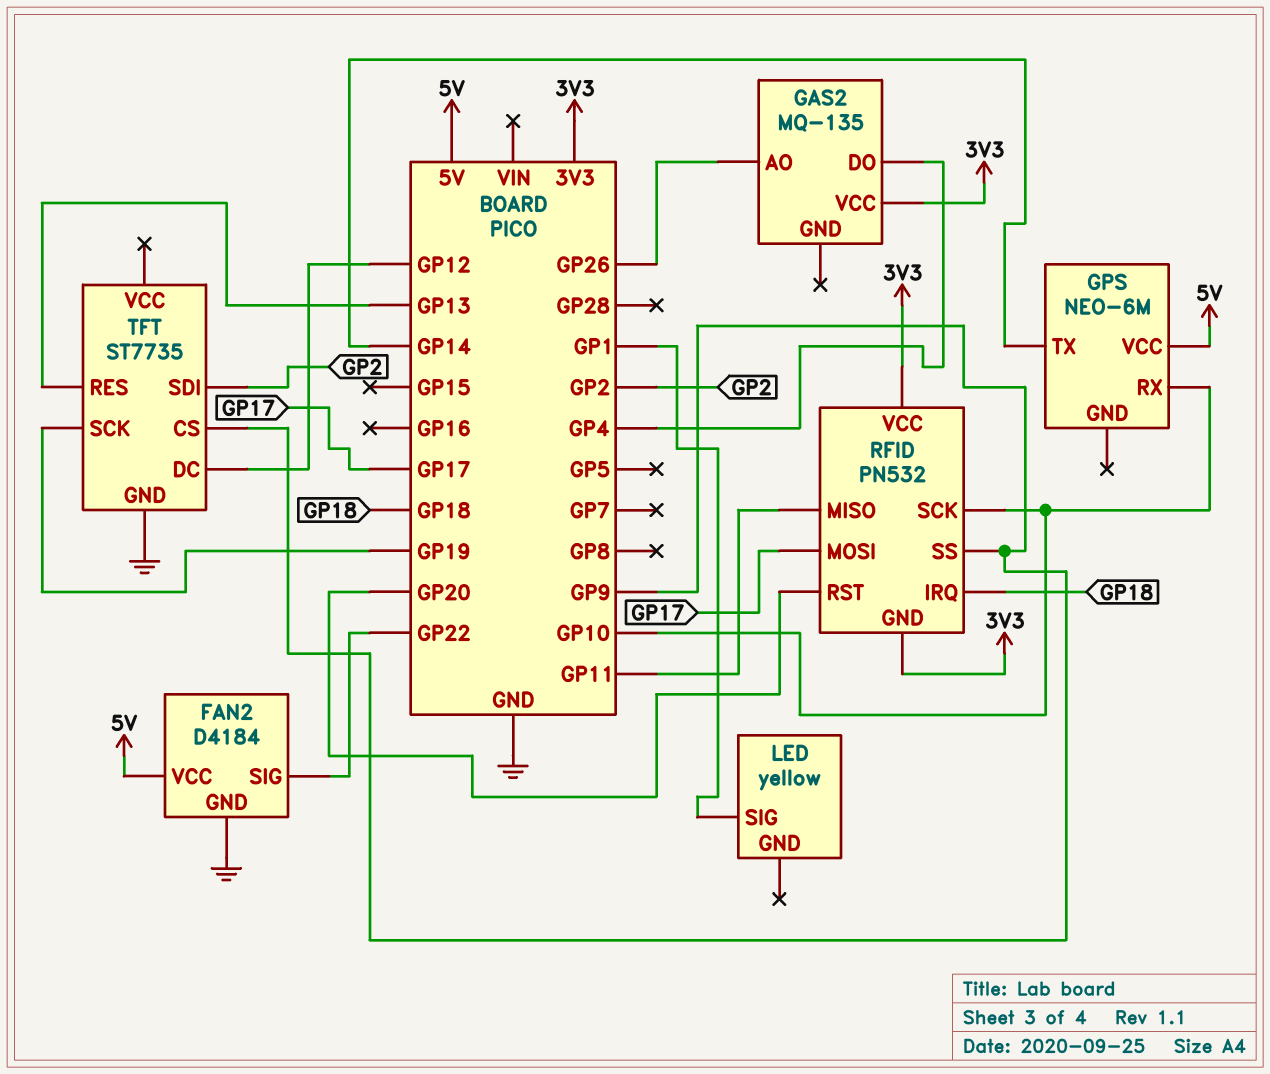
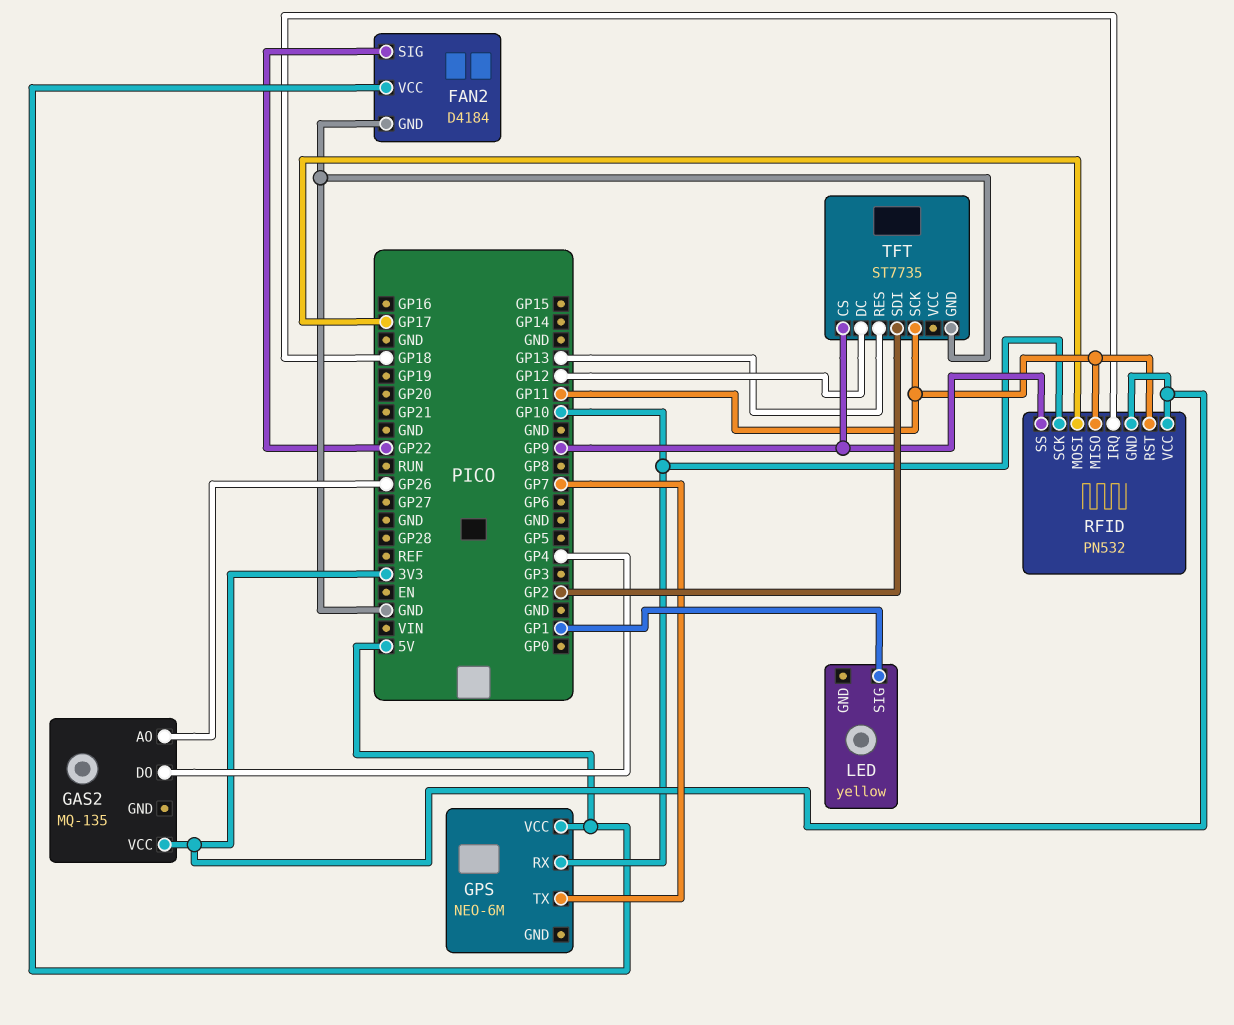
GPS pin TX: GP14 -> GP7
RFID pin RST: GP20 -> GP11
TFT pin SCK: GP19 -> GP11

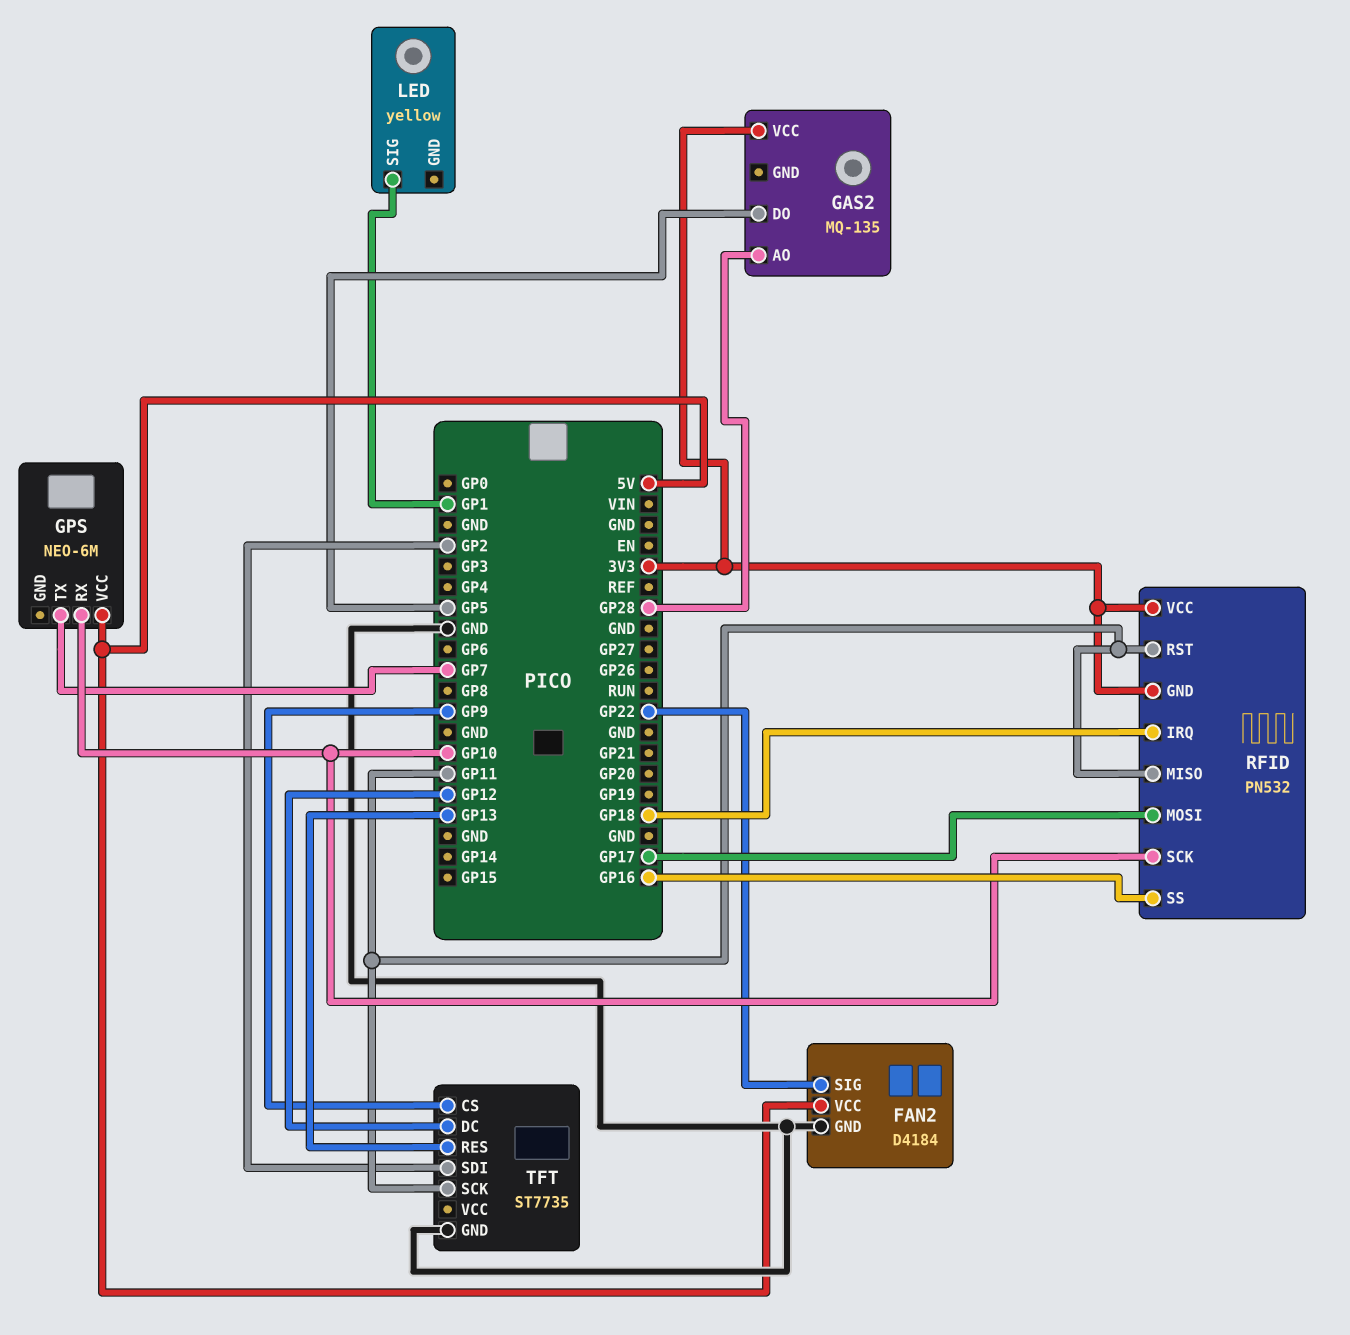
GAS2 pin AO: GP26 -> GP28
GAS2 pin DO: GP4 -> GP5
RFID pin SS: GP9 -> GP16

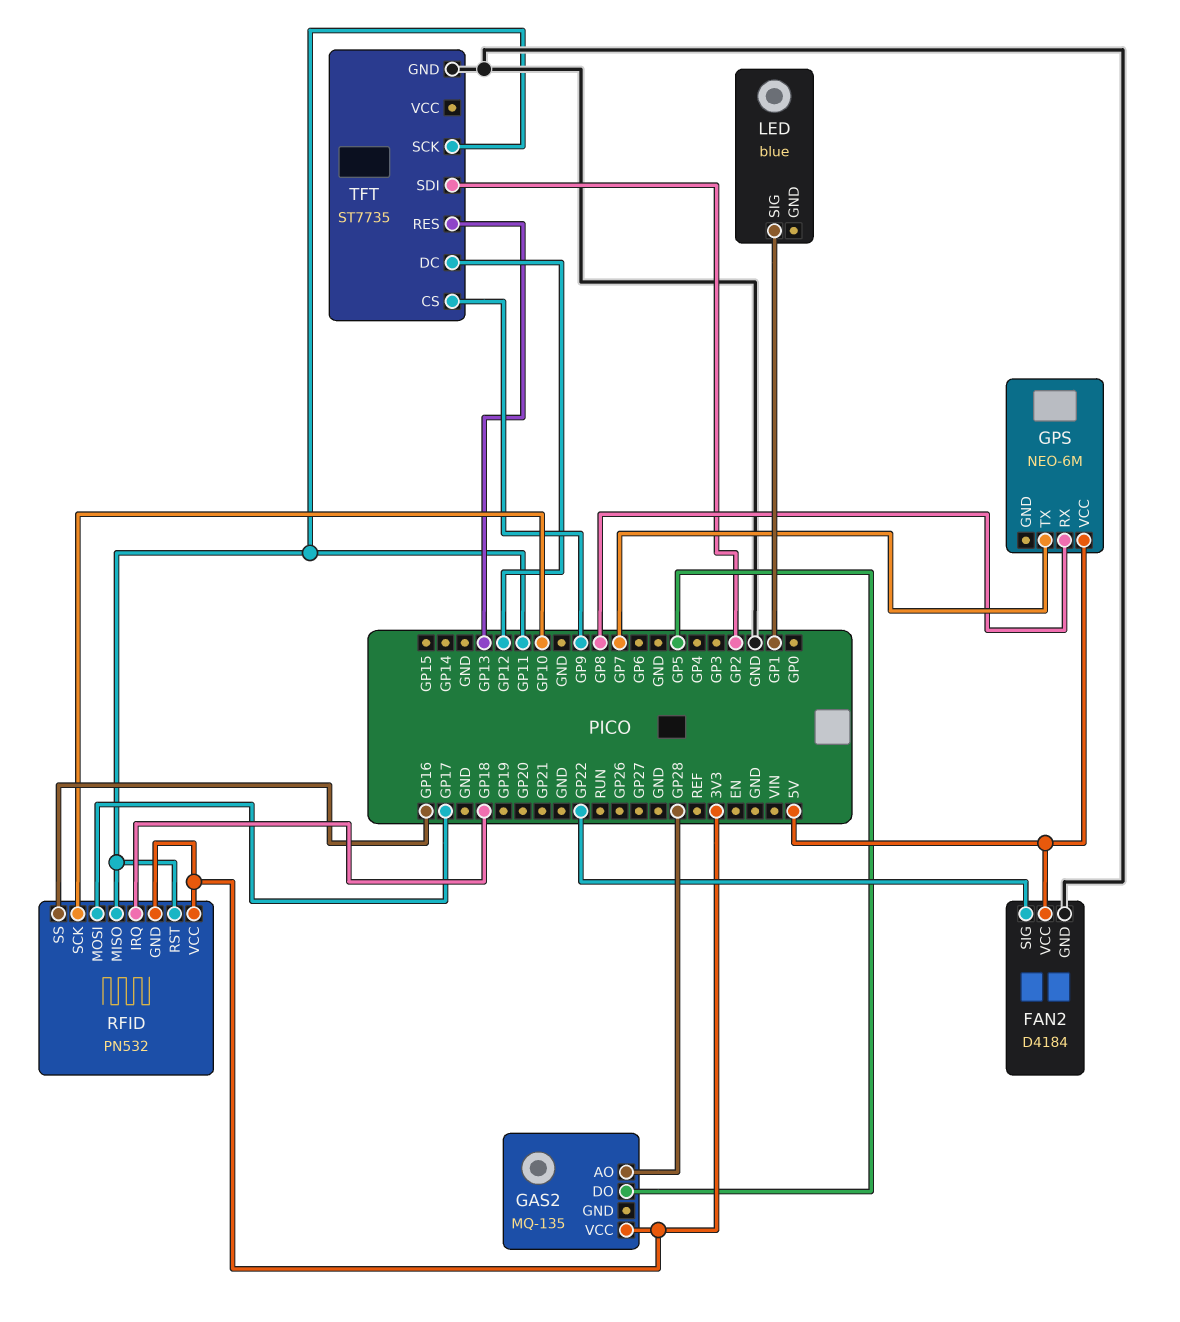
GPS pin RX: GP10 -> GP8
LED: yellow -> blue

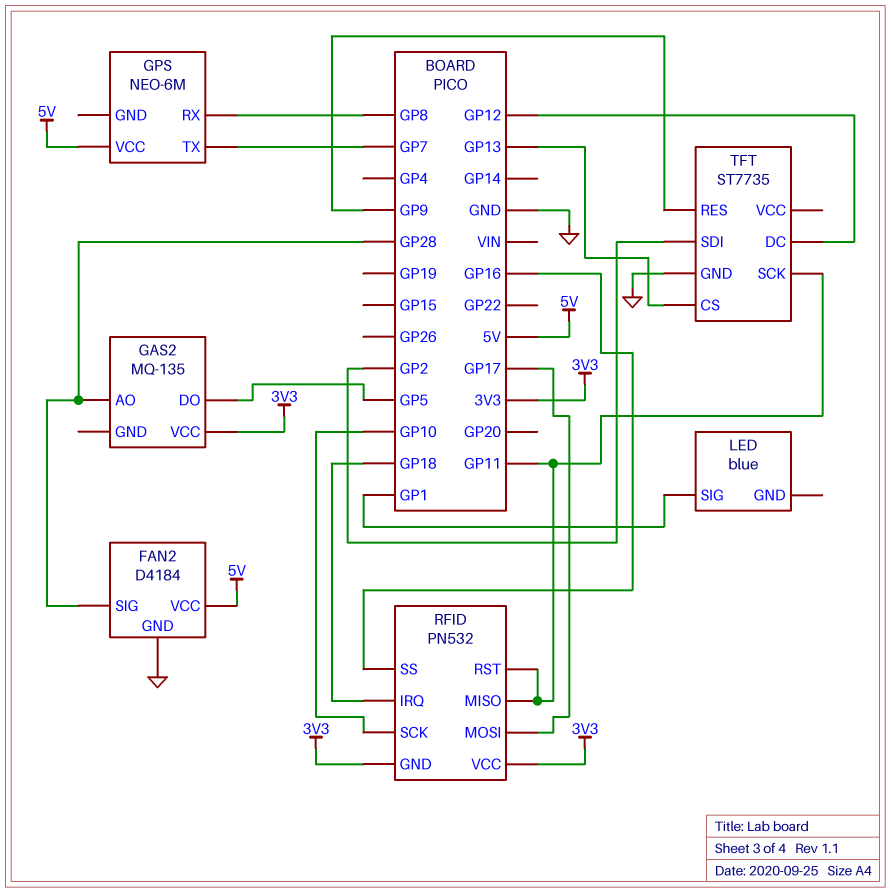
FAN2 pin SIG: GP22 -> GP28
TFT pin CS: GP9 -> GP13
TFT pin RES: GP13 -> GP9

